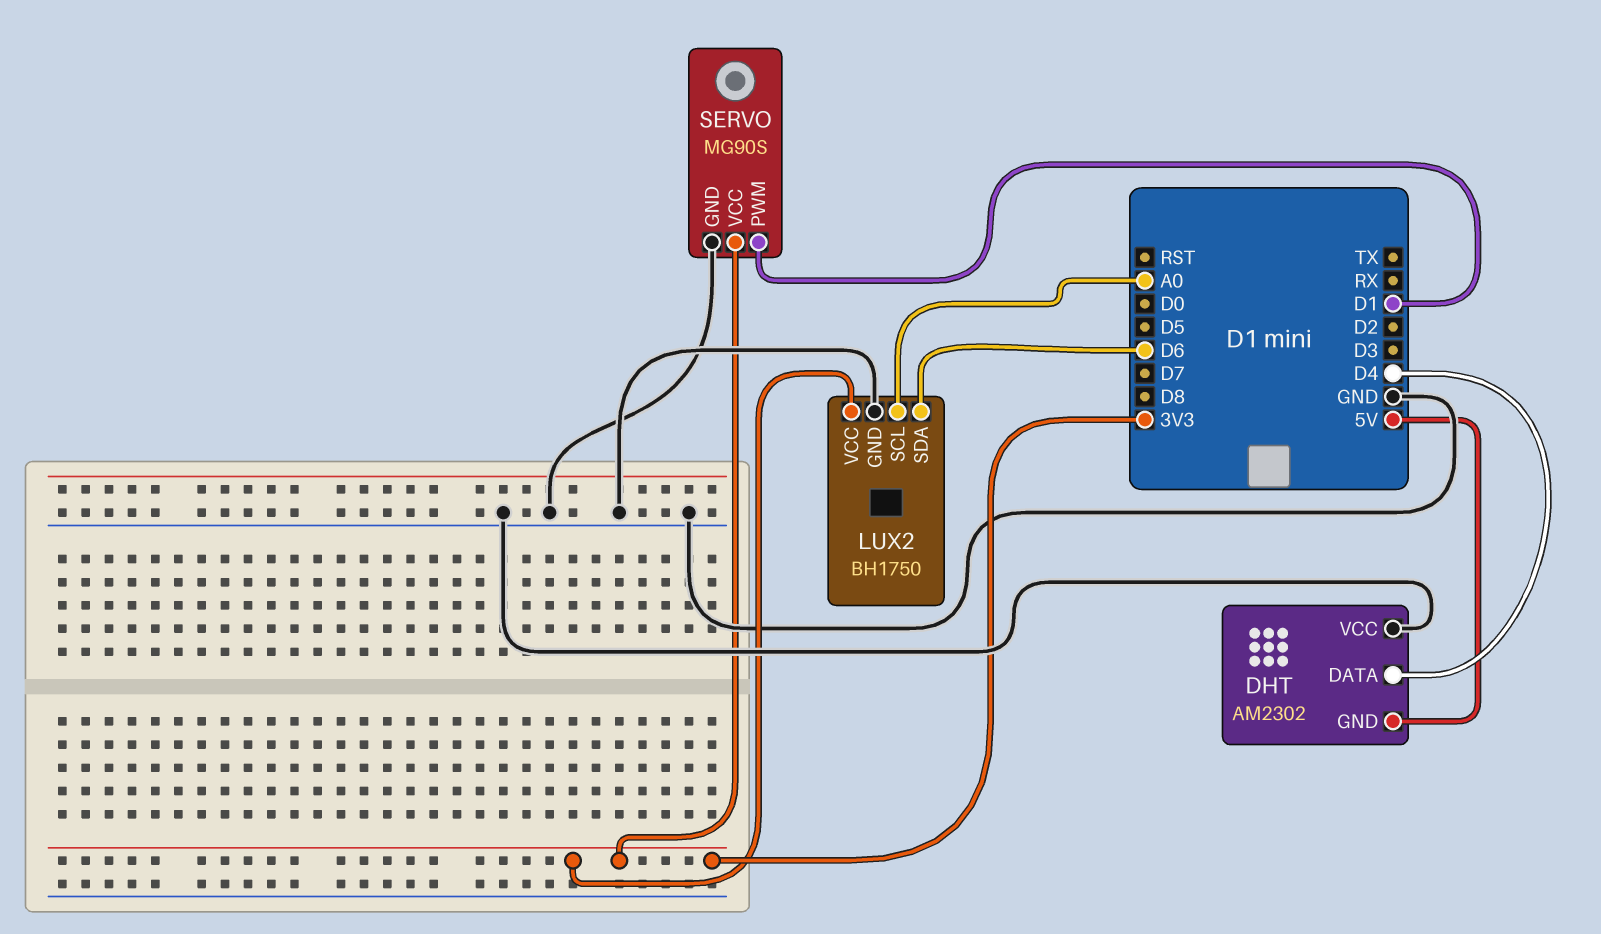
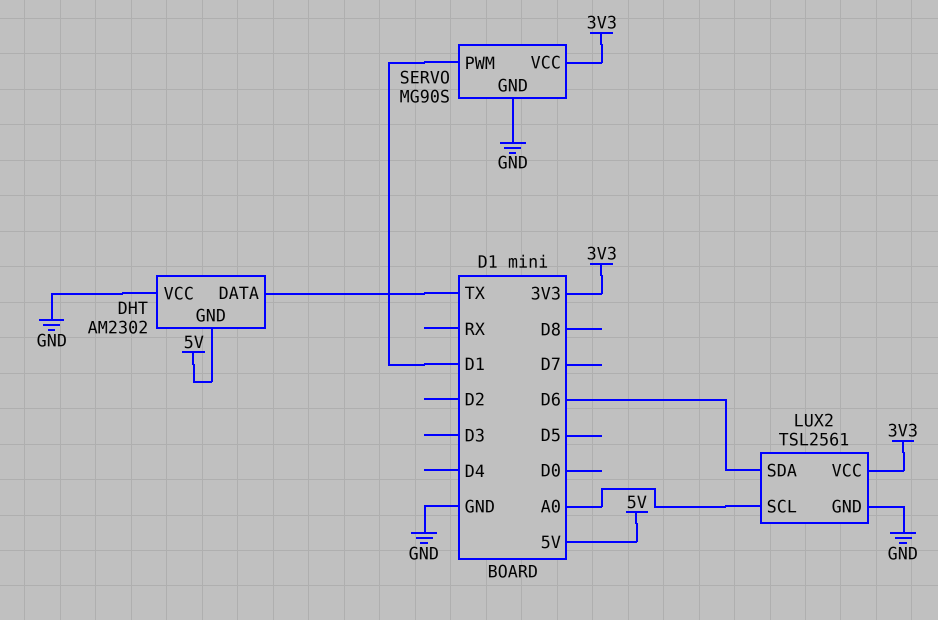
DHT pin DATA: D4 -> TX
LUX2: BH1750 -> TSL2561

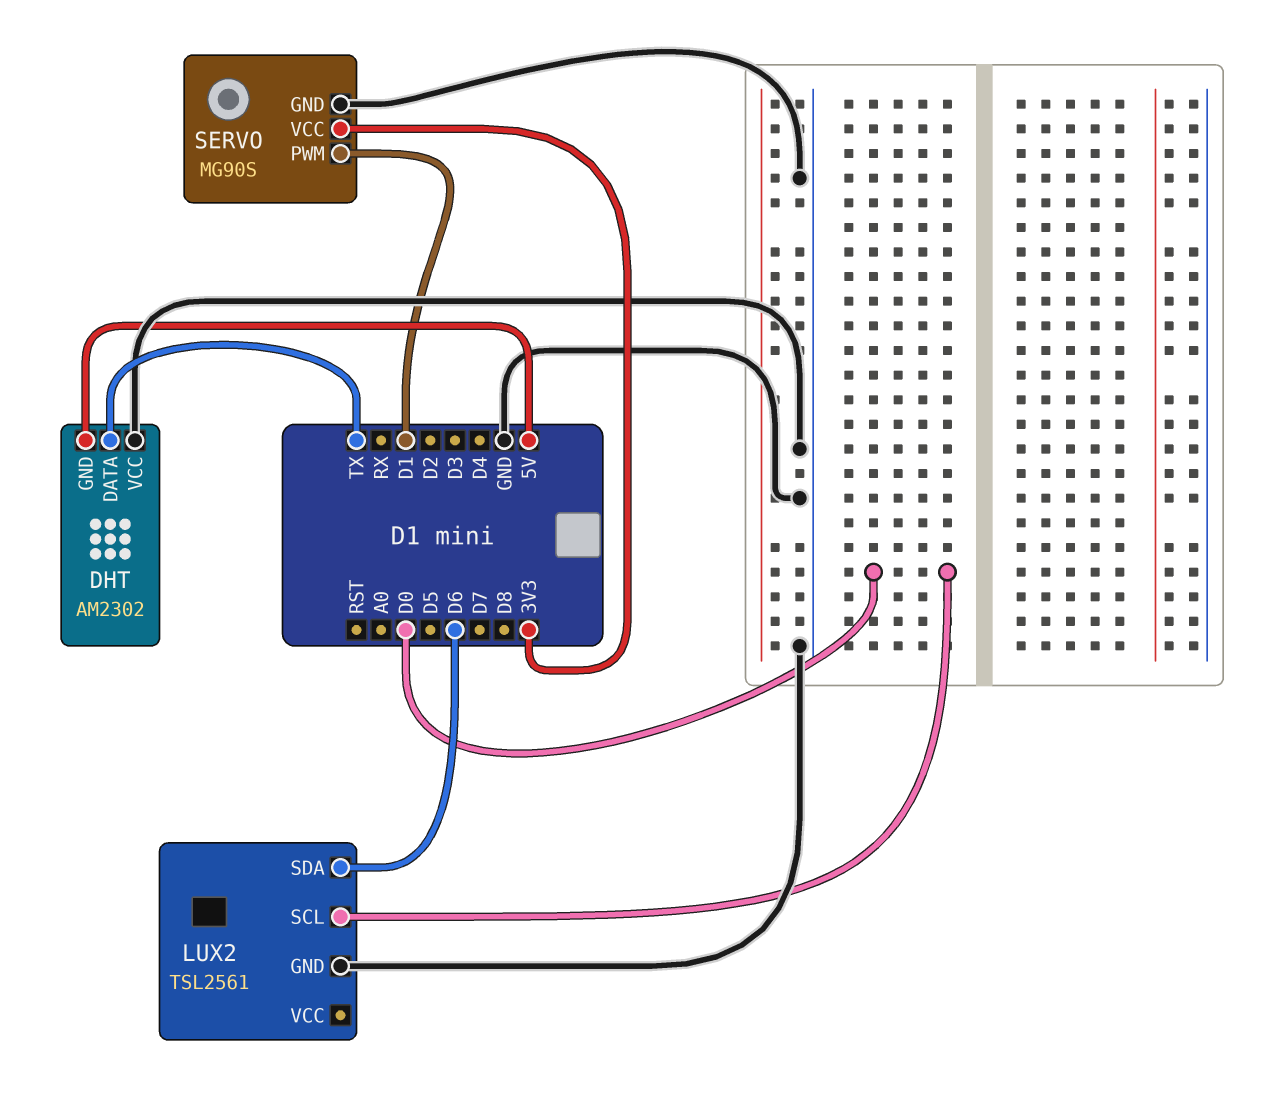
LUX2 pin SCL: A0 -> D0
LUX2 pin VCC: 3V3 -> none

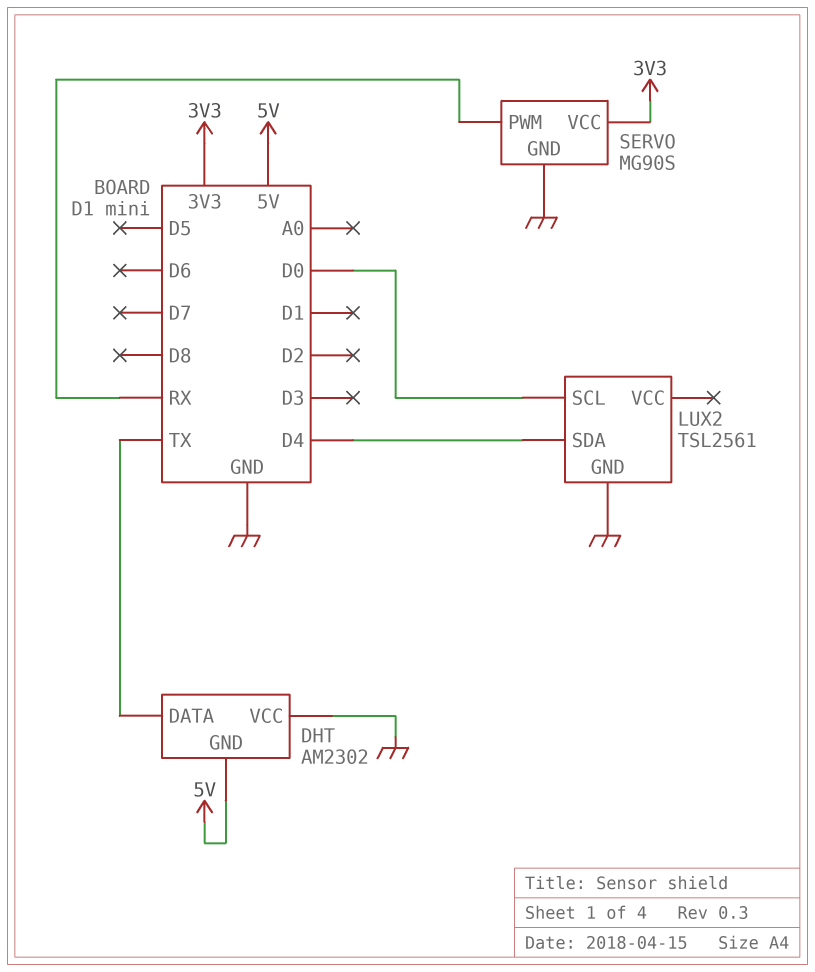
LUX2 pin SDA: D6 -> D4
SERVO pin PWM: D1 -> RX

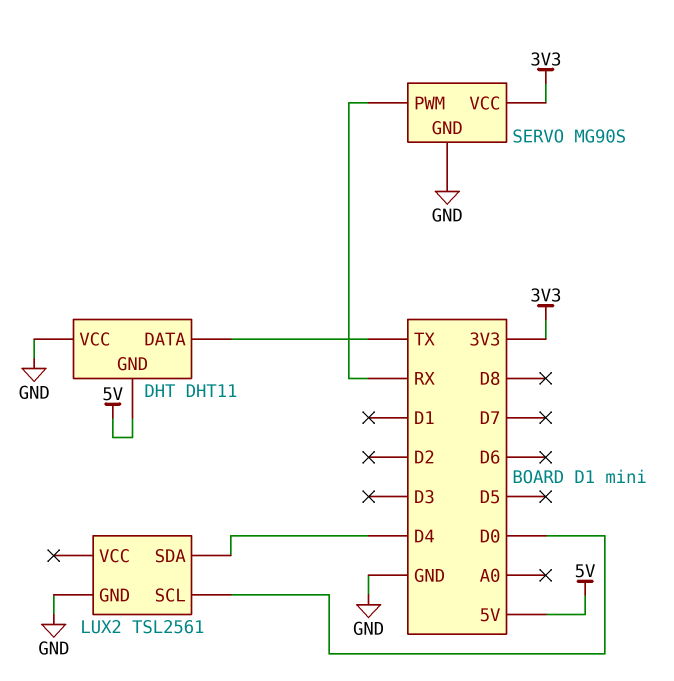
DHT: AM2302 -> DHT11

